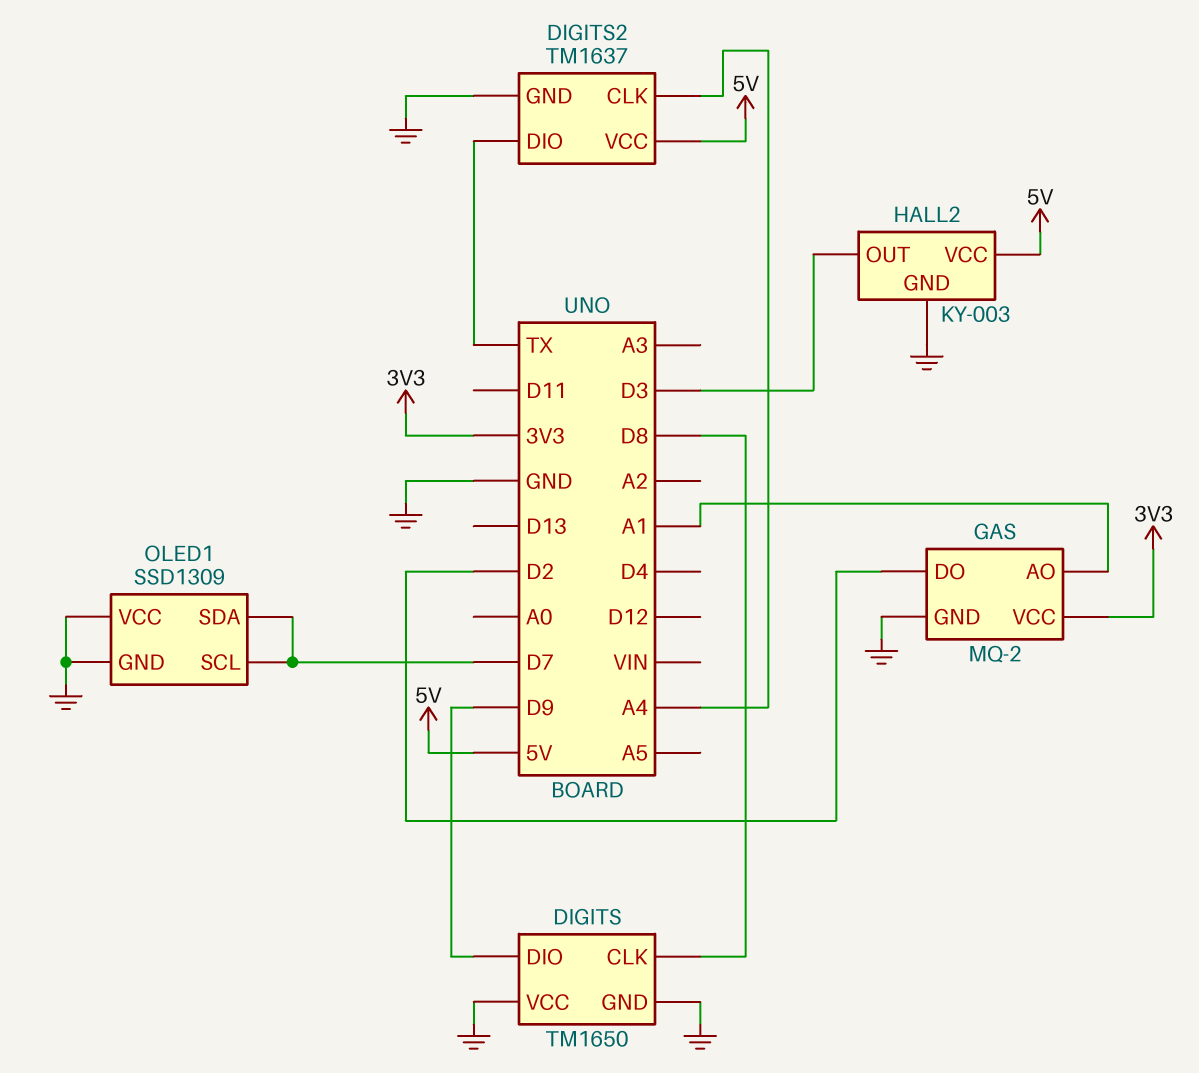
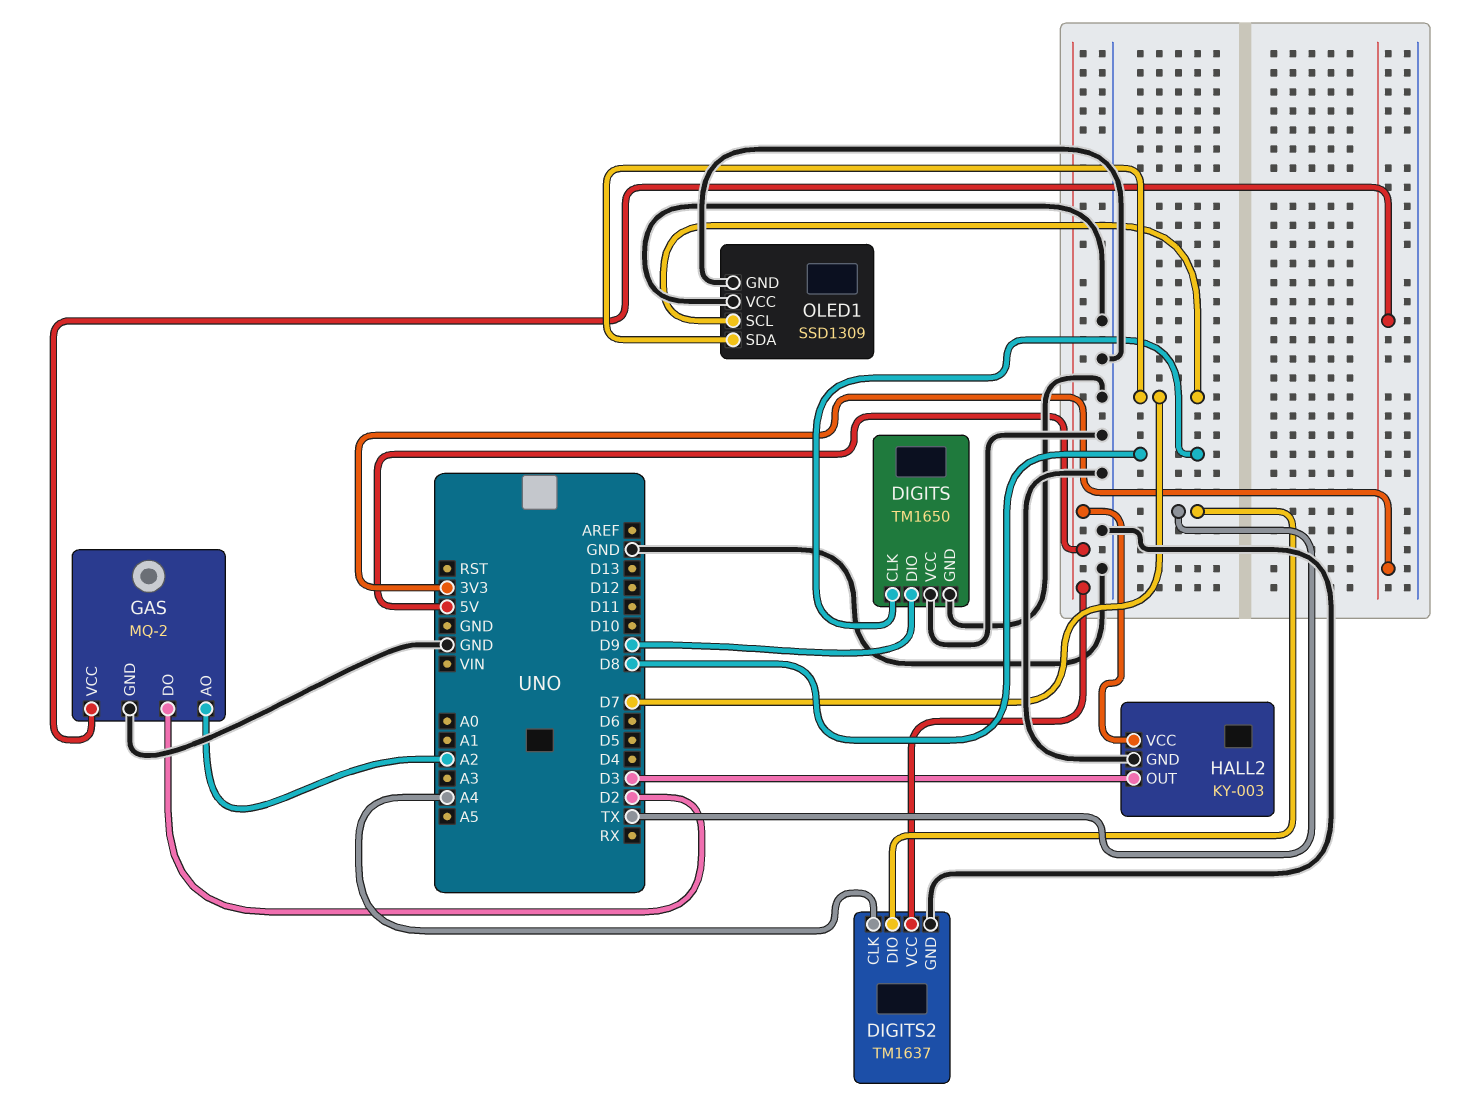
GAS pin AO: A1 -> A2

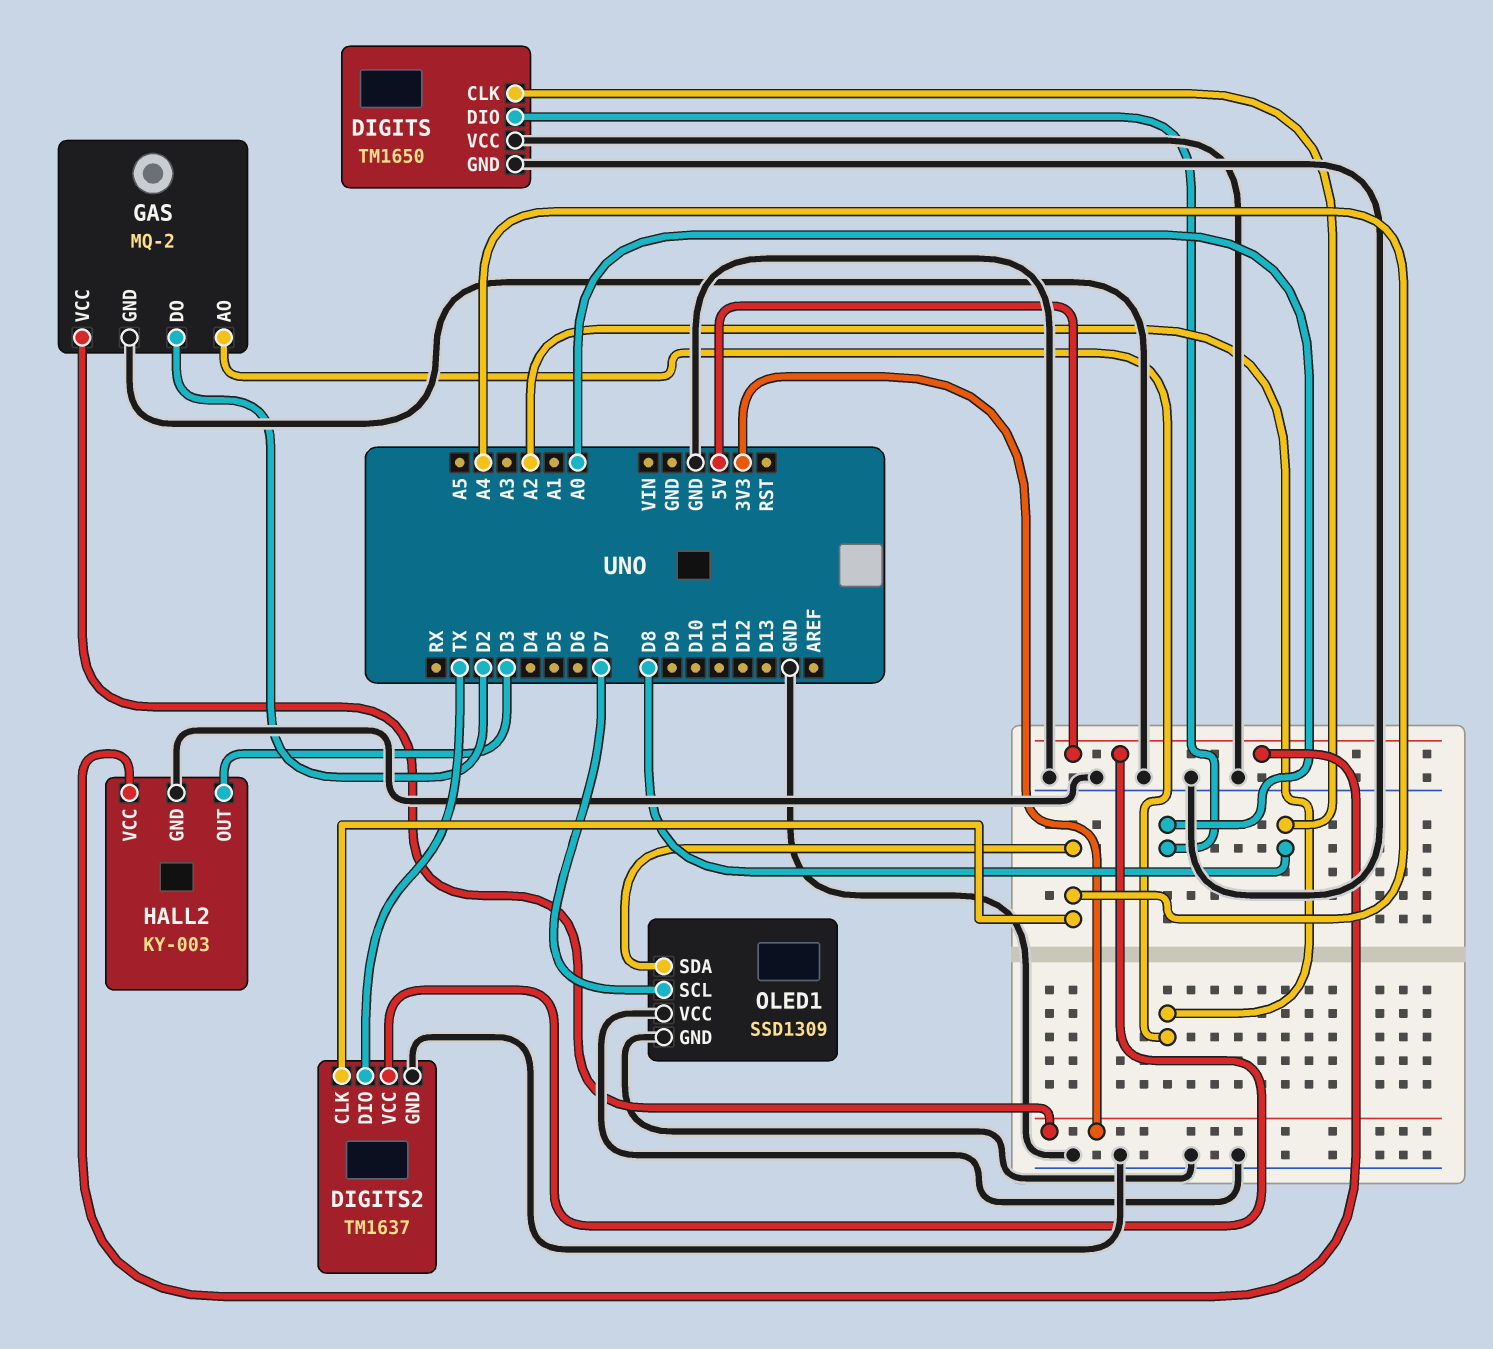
DIGITS pin DIO: D9 -> A0
OLED1 pin SDA: D7 -> A4

